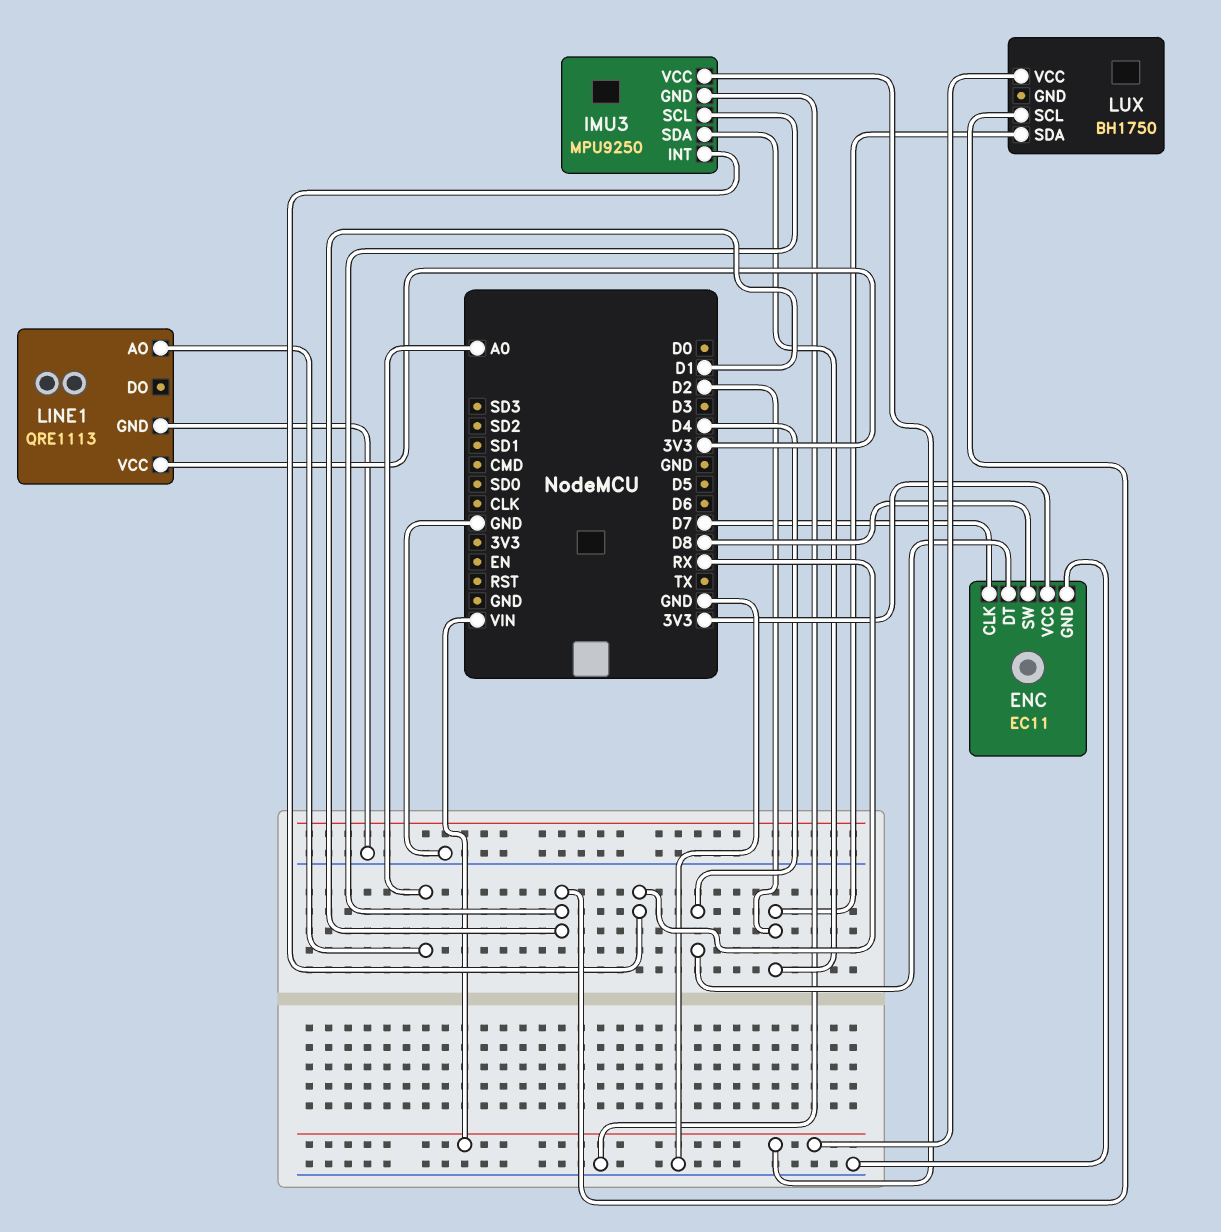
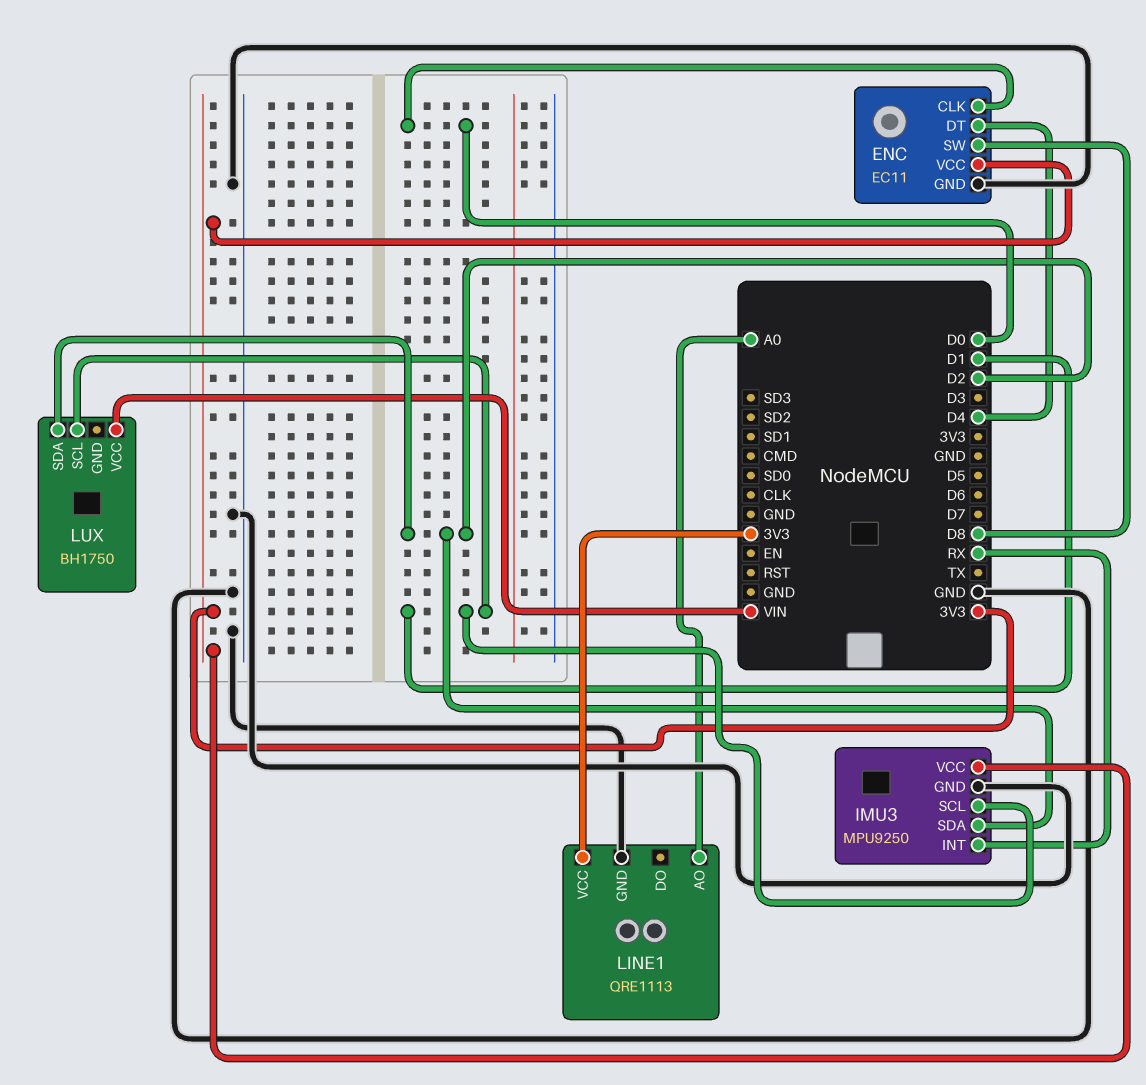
ENC pin CLK: D7 -> D0
IMU3 pin VCC: VIN -> 3V3

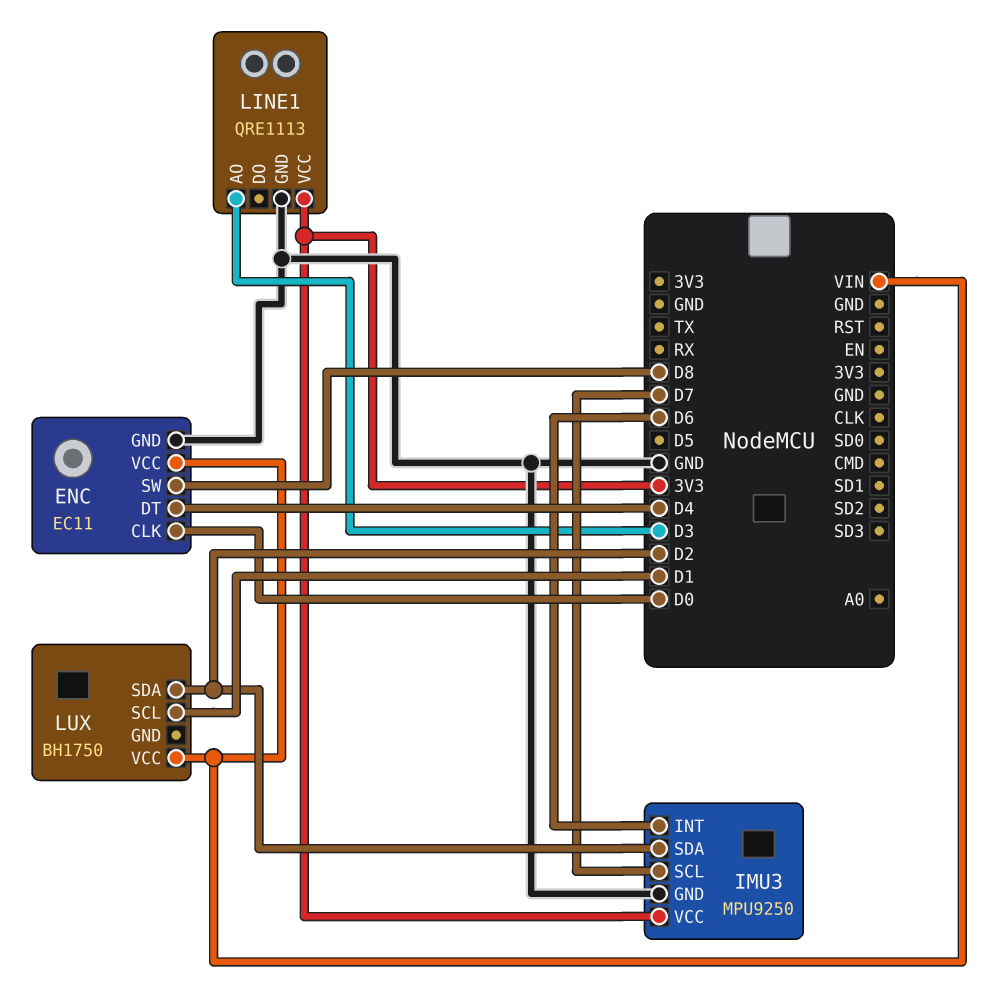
ENC pin VCC: 3V3 -> VIN
IMU3 pin INT: RX -> D6
IMU3 pin SCL: D1 -> D7
LINE1 pin AO: A0 -> D3

